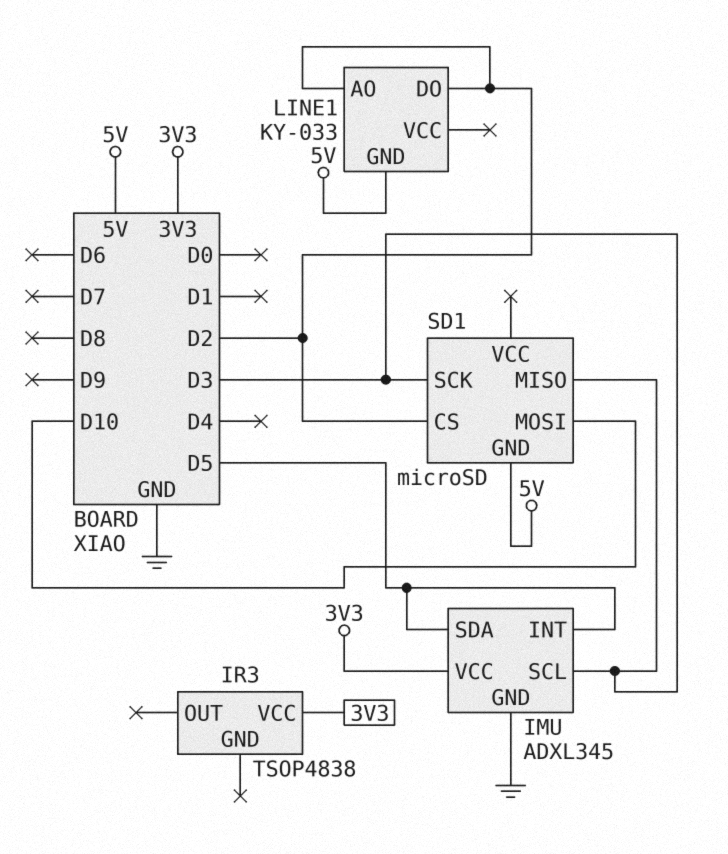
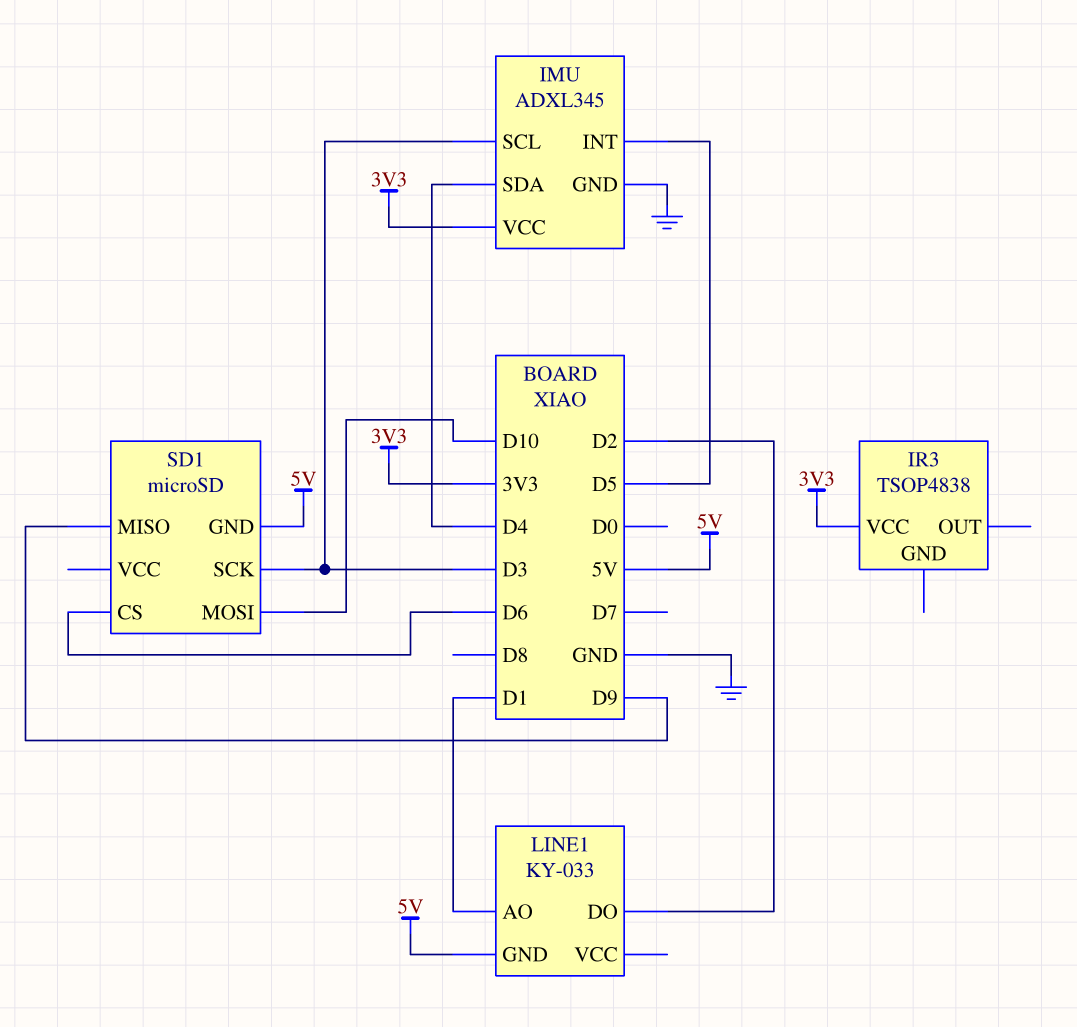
IMU pin SDA: D5 -> D4
LINE1 pin AO: D2 -> D1
SD1 pin CS: D2 -> D6
SD1 pin MISO: D3 -> D9

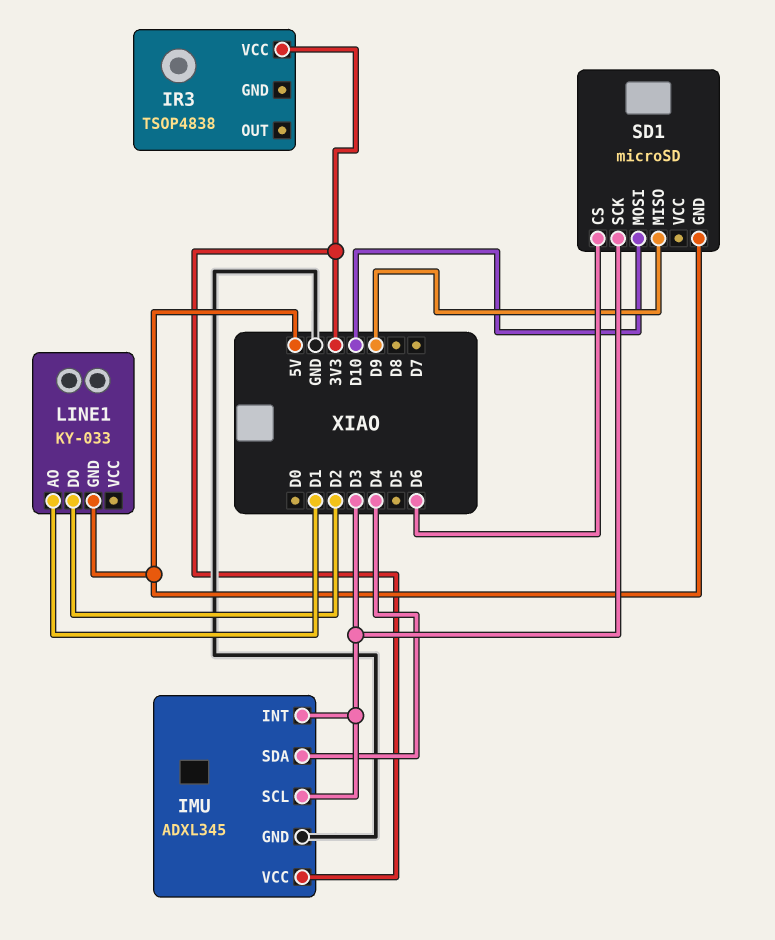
IMU pin INT: D5 -> D3

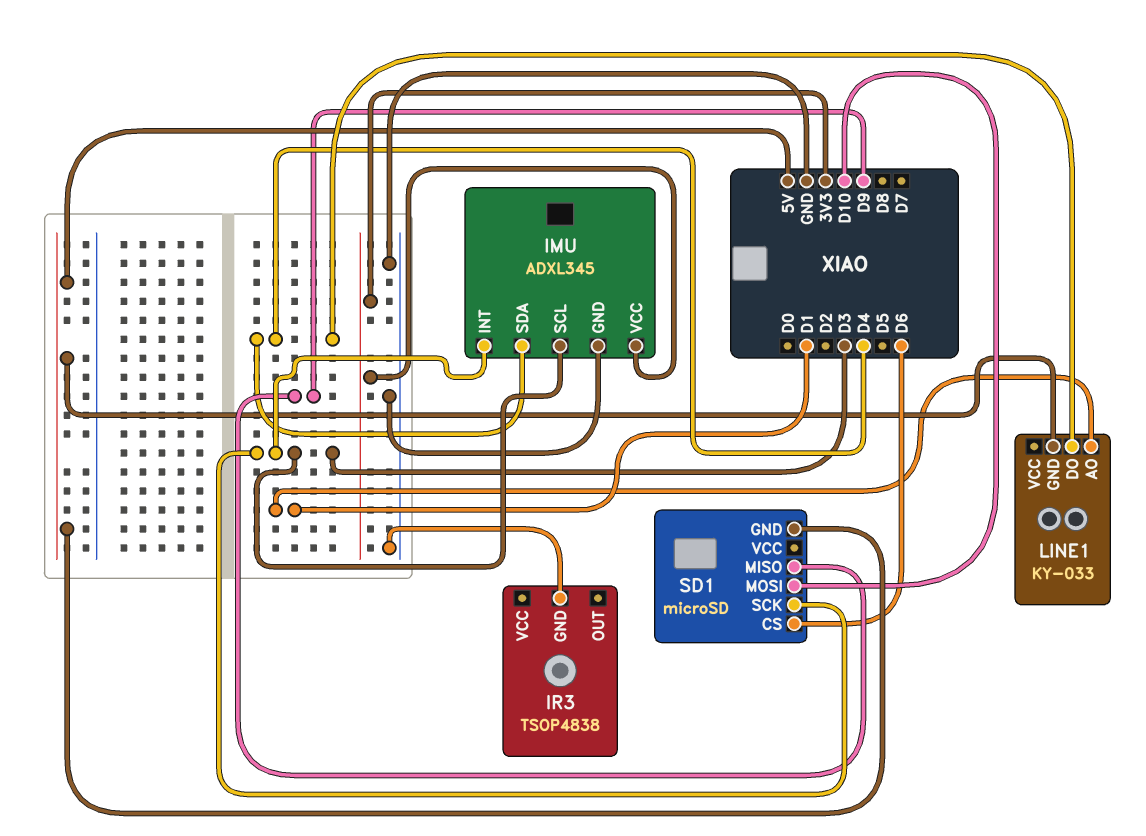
IR3 pin GND: none -> GND
IR3 pin VCC: 3V3 -> none
LINE1 pin DO: D2 -> D4

